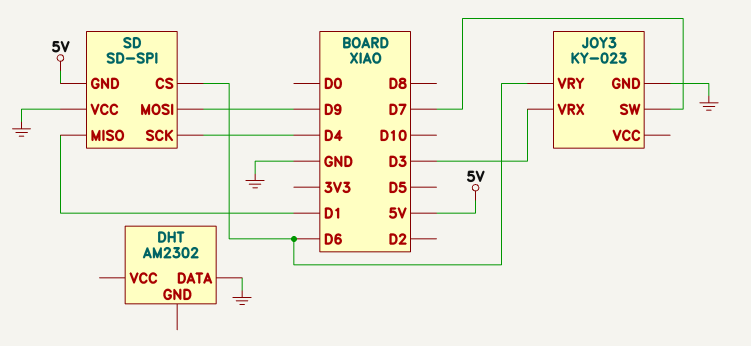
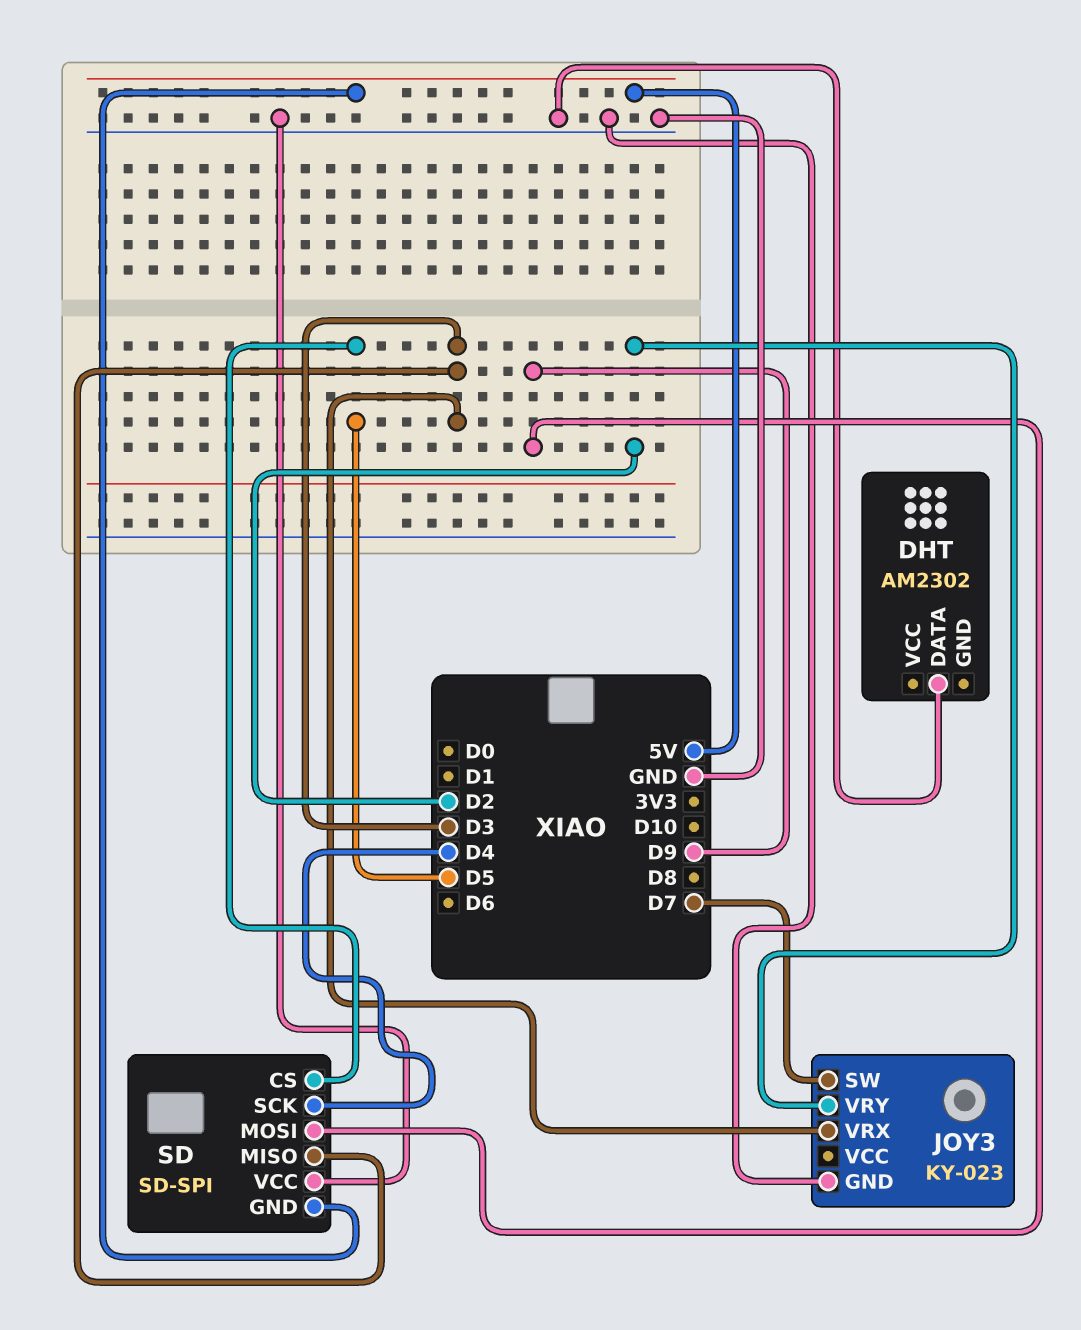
JOY3 pin VRY: D6 -> D2
SD pin CS: D6 -> D5
SD pin MISO: D1 -> D3

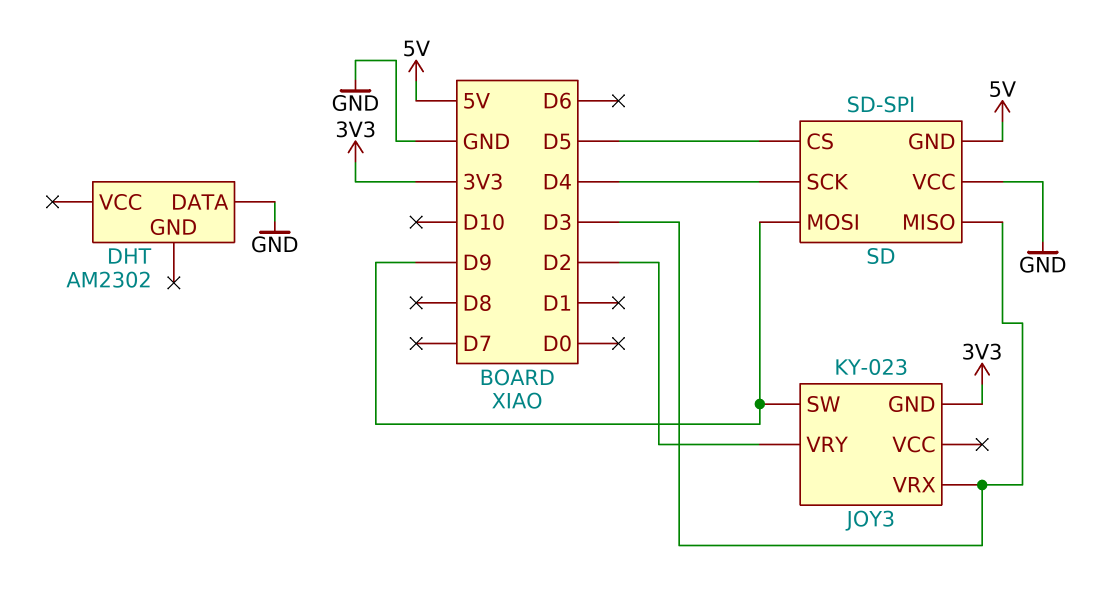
JOY3 pin GND: GND -> 3V3
JOY3 pin SW: D7 -> D9

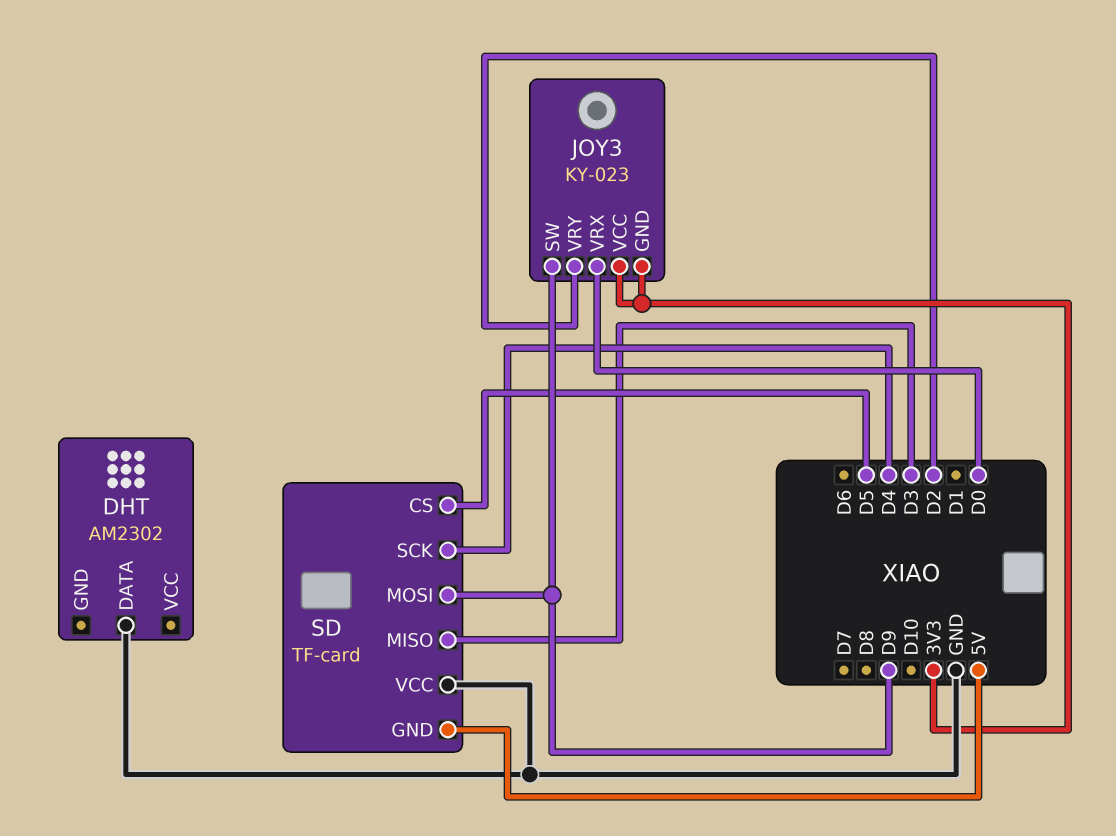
JOY3 pin VCC: none -> 3V3
JOY3 pin VRX: D3 -> D0
SD: SD-SPI -> TF-card

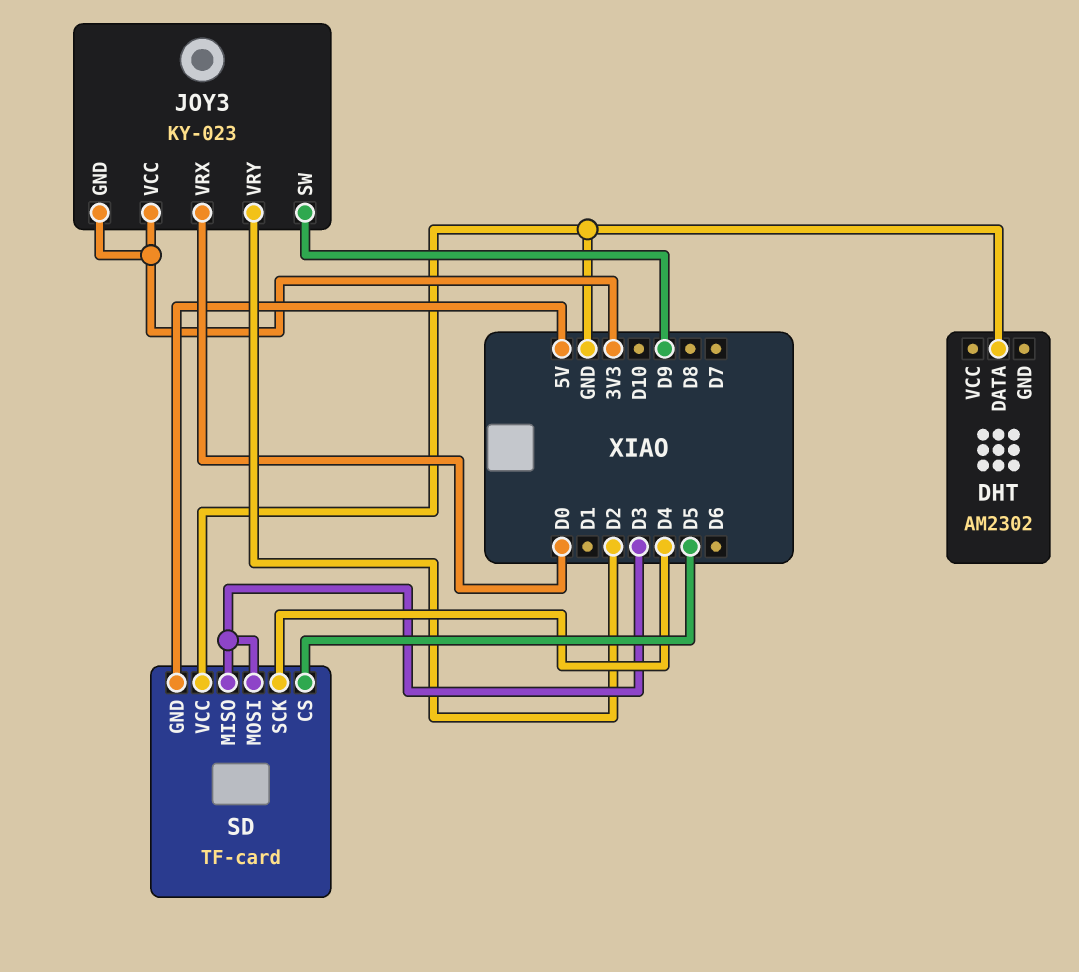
SD pin MOSI: D9 -> D3

